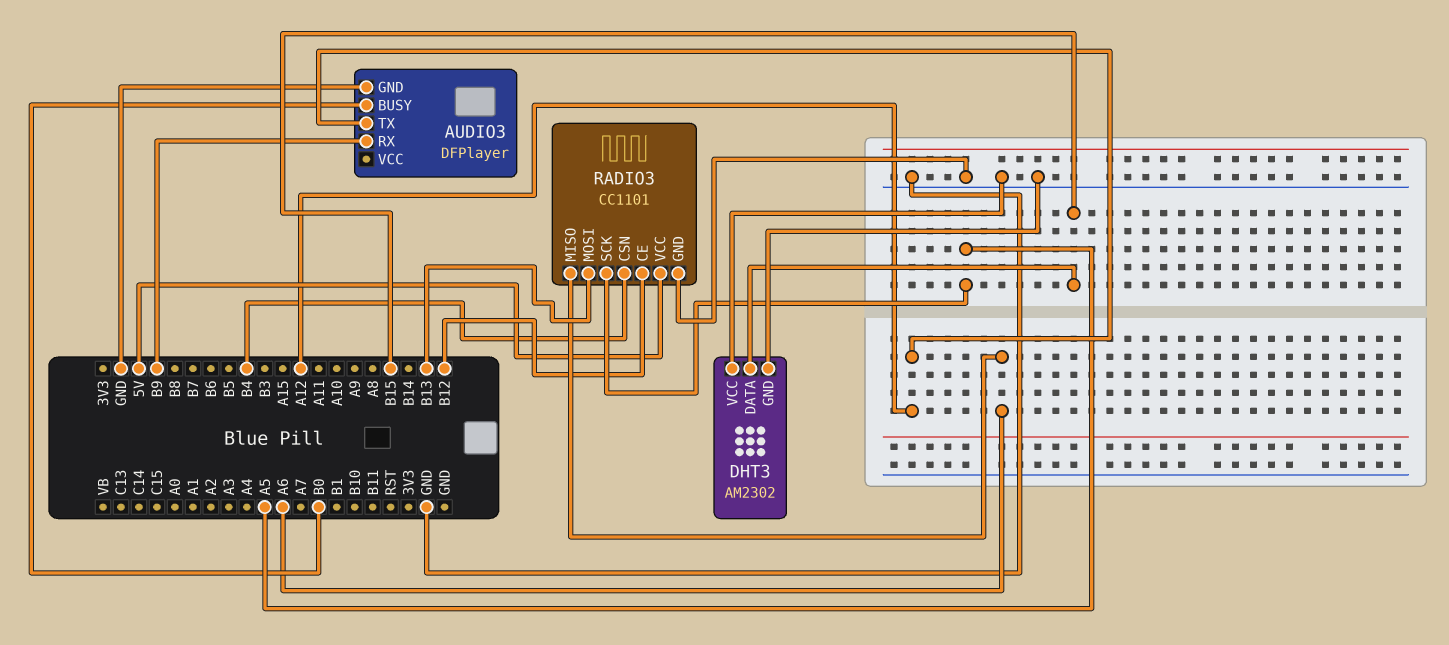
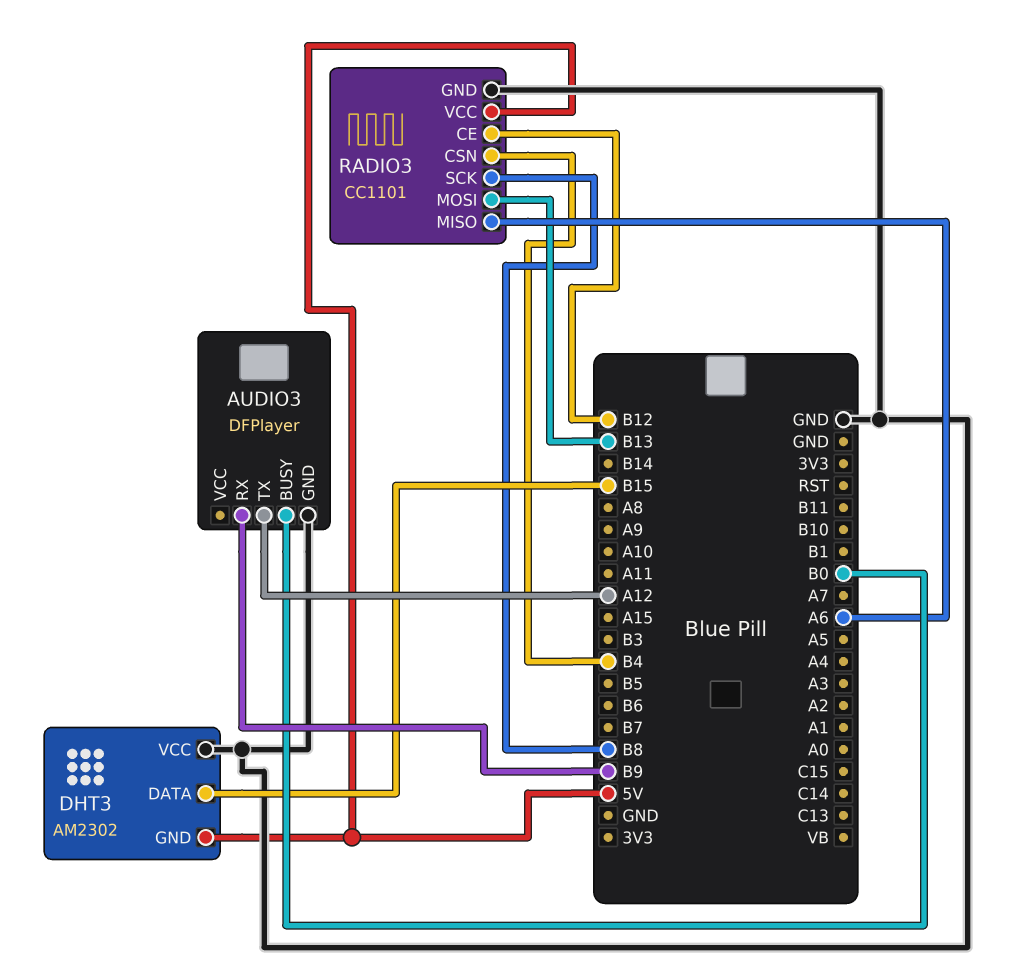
DHT3 pin GND: GND -> 5V
RADIO3 pin SCK: A5 -> B8

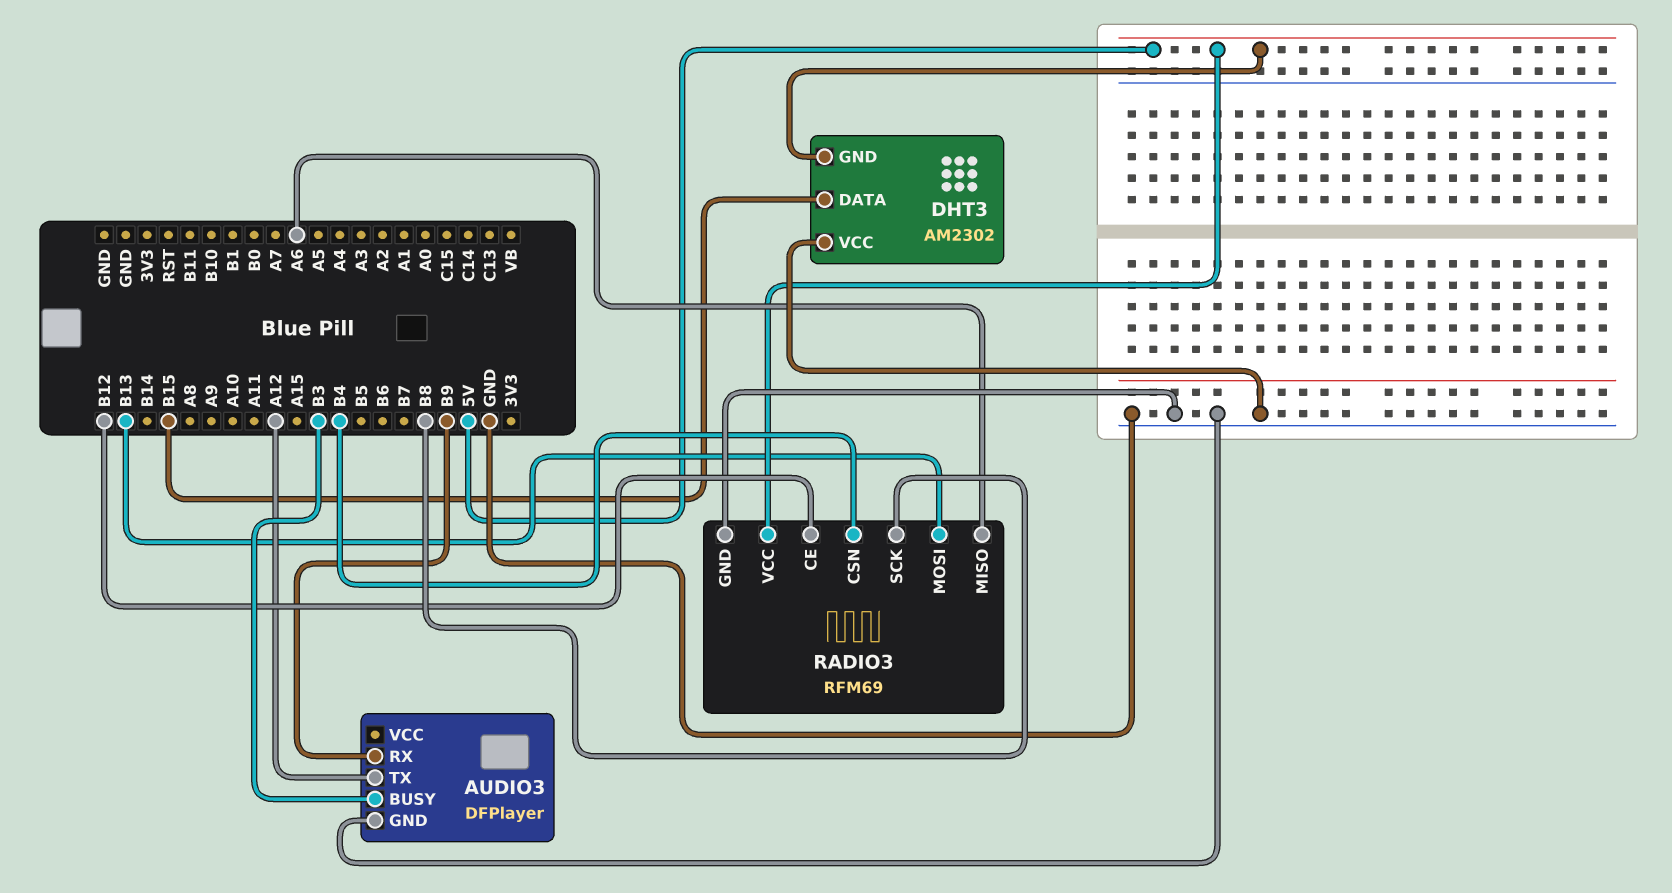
AUDIO3 pin BUSY: B0 -> B3
RADIO3: CC1101 -> RFM69

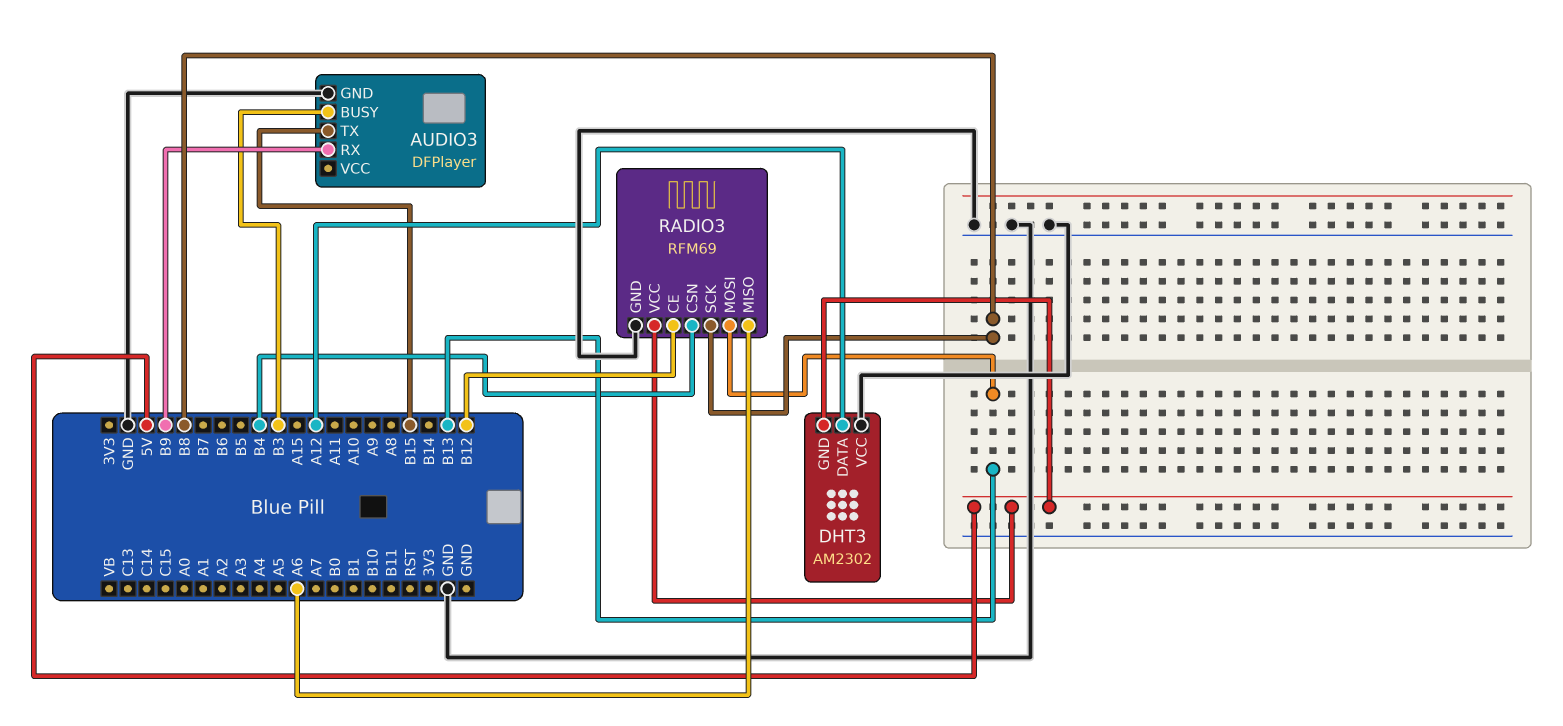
AUDIO3 pin TX: A12 -> B15
DHT3 pin DATA: B15 -> A12

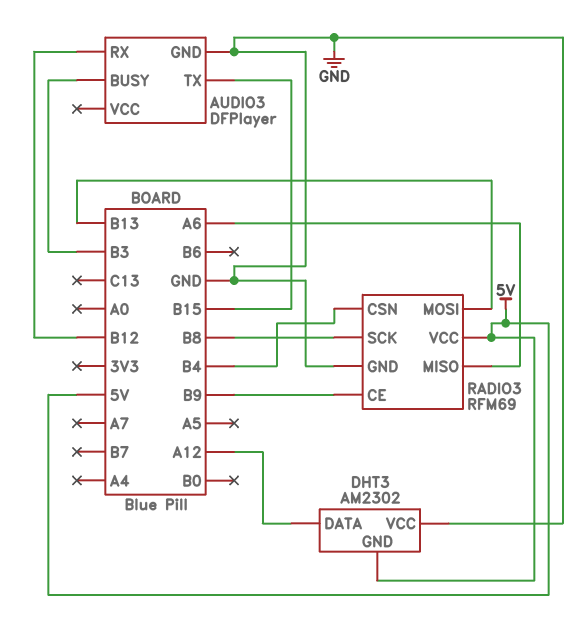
AUDIO3 pin RX: B9 -> B12
RADIO3 pin CE: B12 -> B9

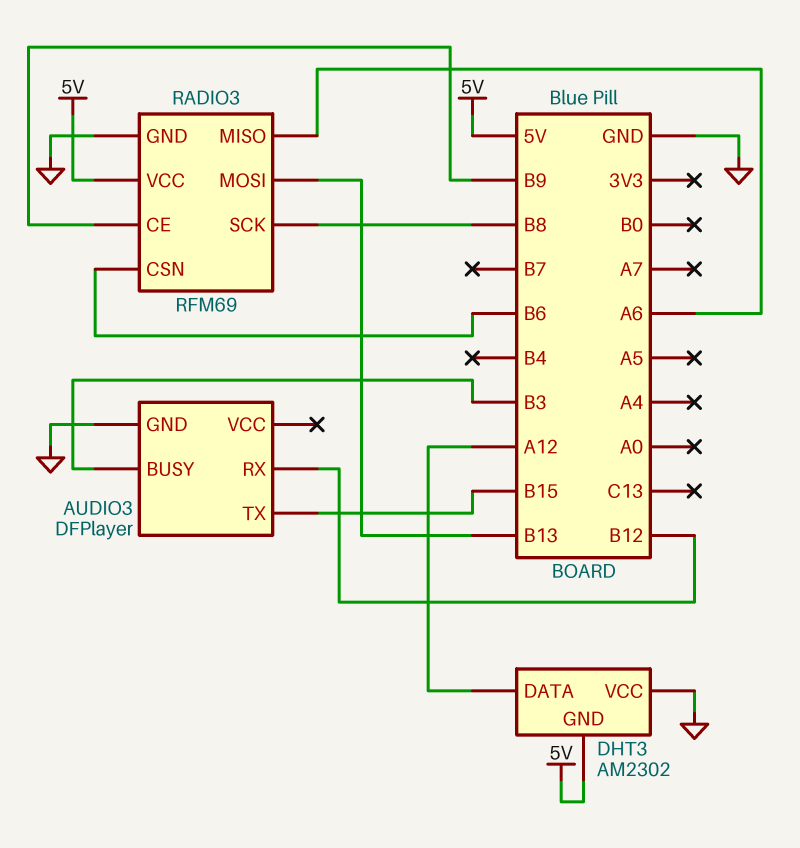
RADIO3 pin CSN: B4 -> B6

